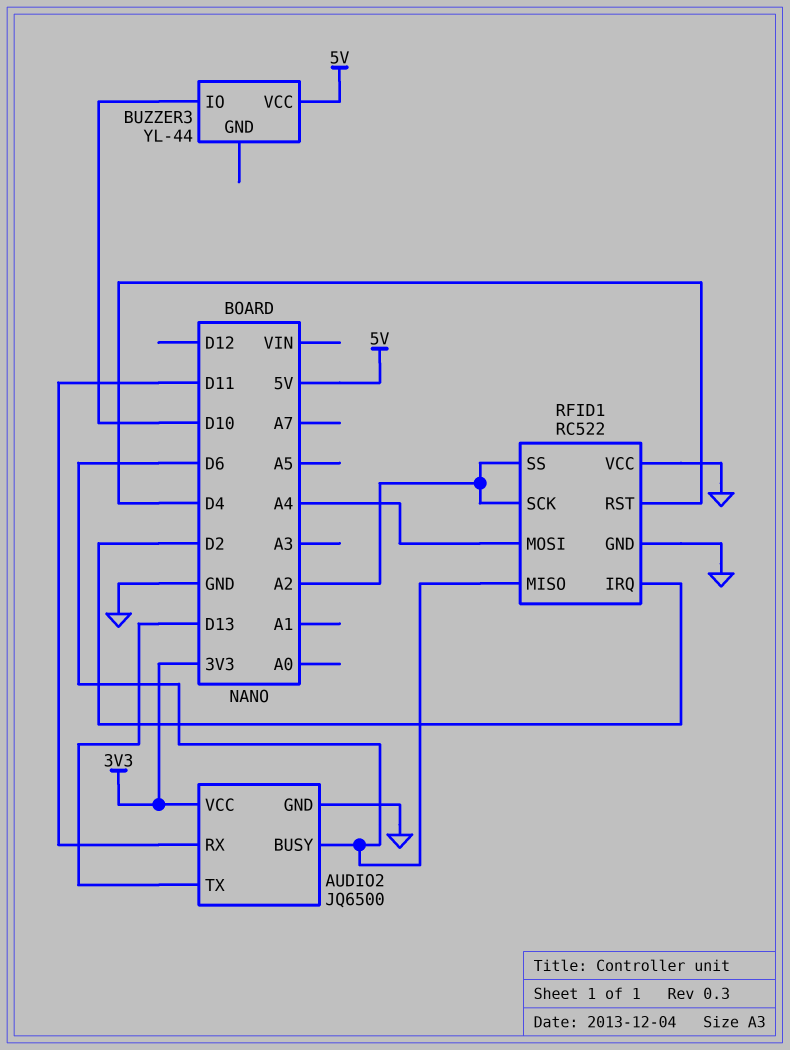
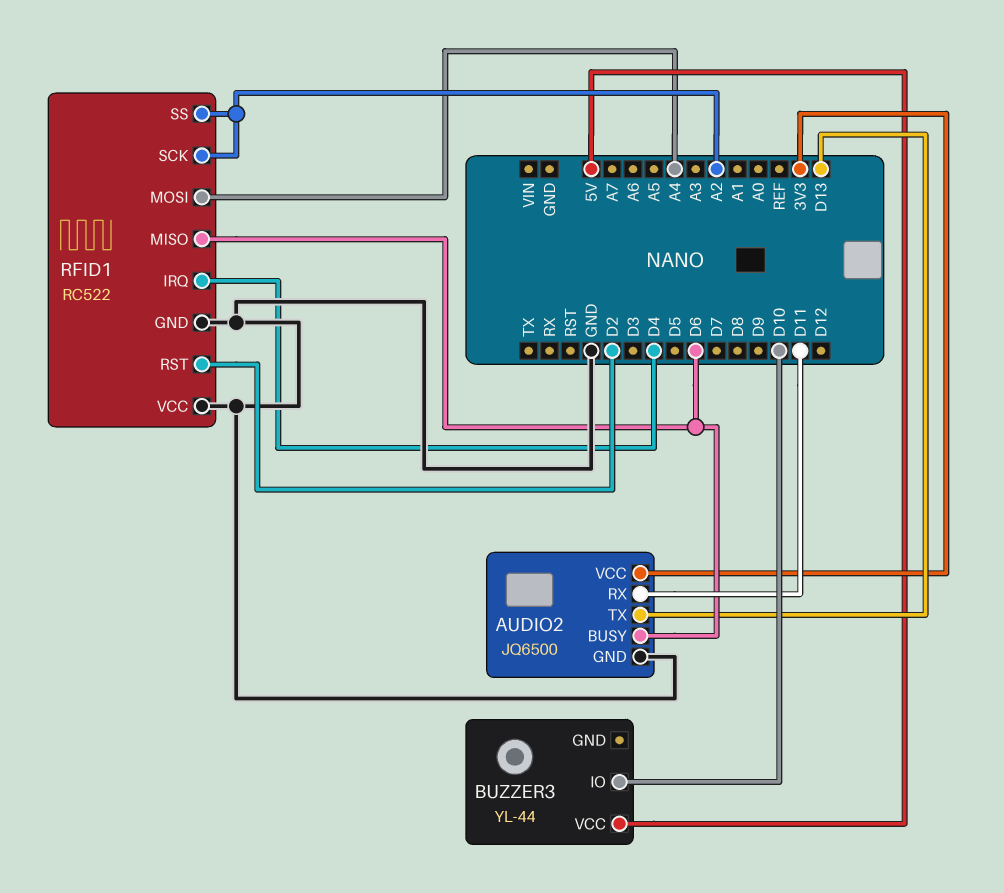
RFID1 pin IRQ: D2 -> D4
RFID1 pin RST: D4 -> D2

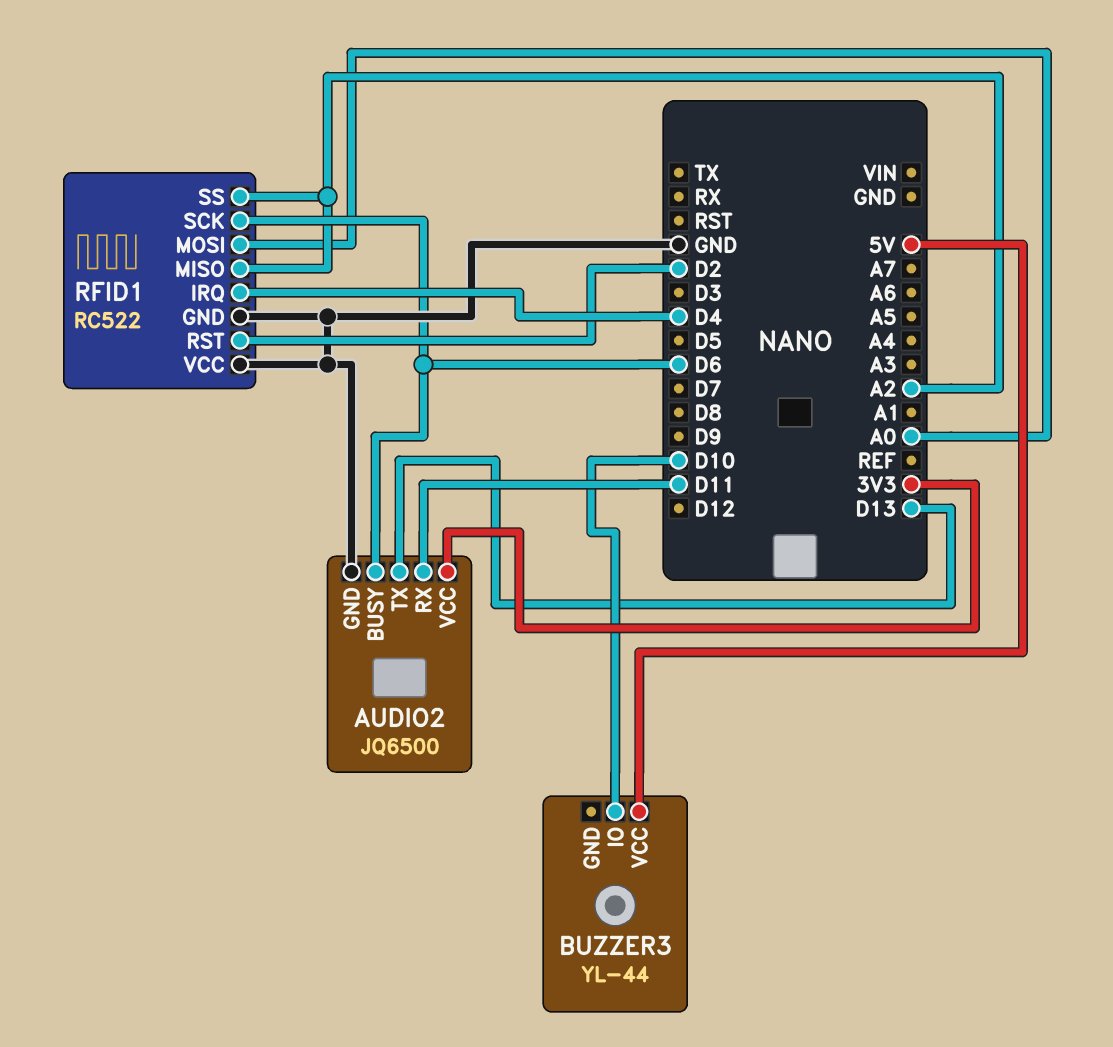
RFID1 pin MISO: D6 -> A2
RFID1 pin MOSI: A4 -> A0
RFID1 pin SCK: A2 -> D6

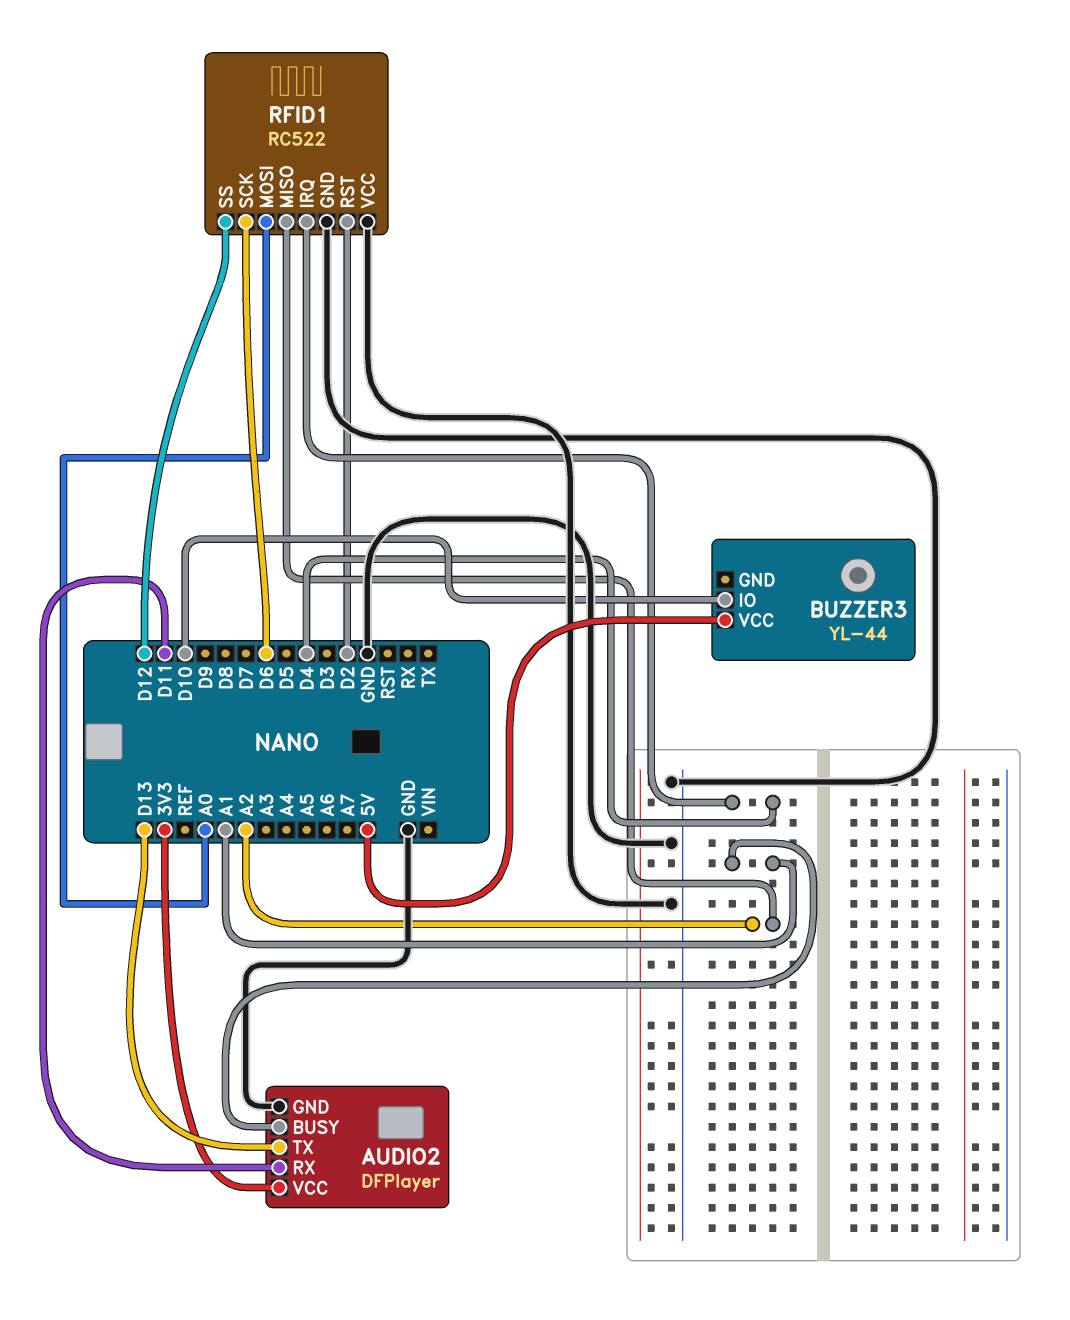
AUDIO2: JQ6500 -> DFPlayer
AUDIO2 pin BUSY: D6 -> A1
RFID1 pin SS: A2 -> D12

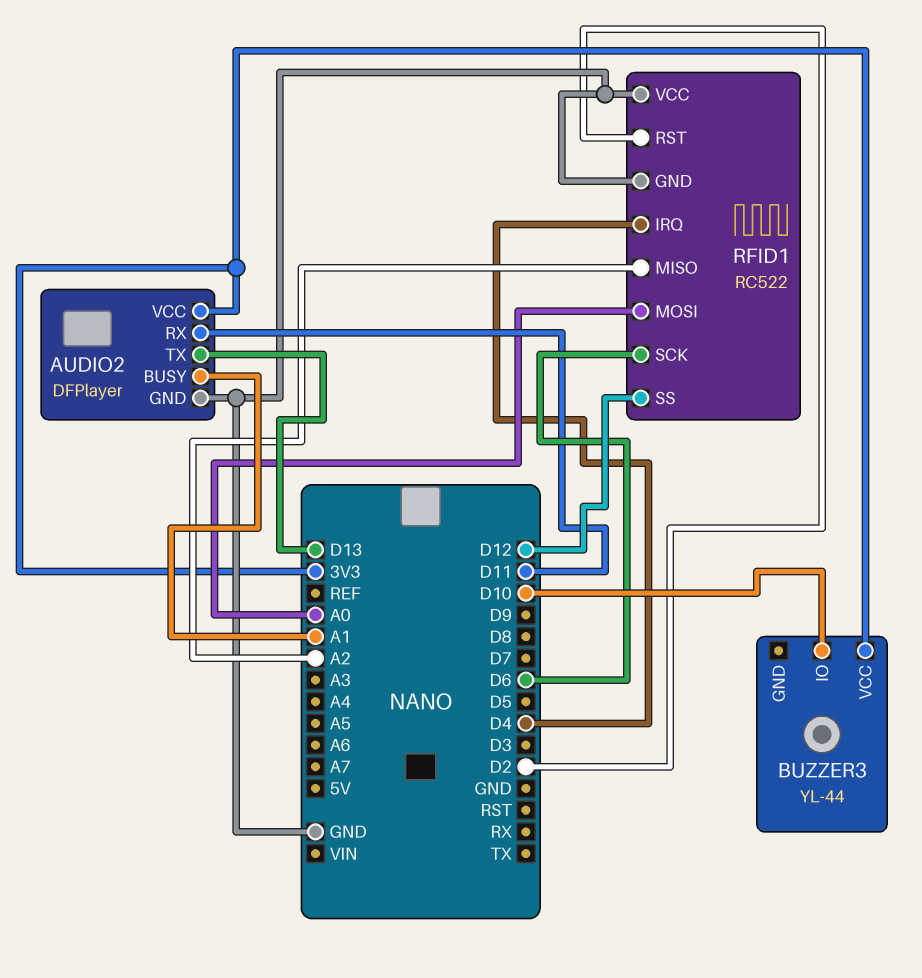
BUZZER3 pin VCC: 5V -> 3V3

